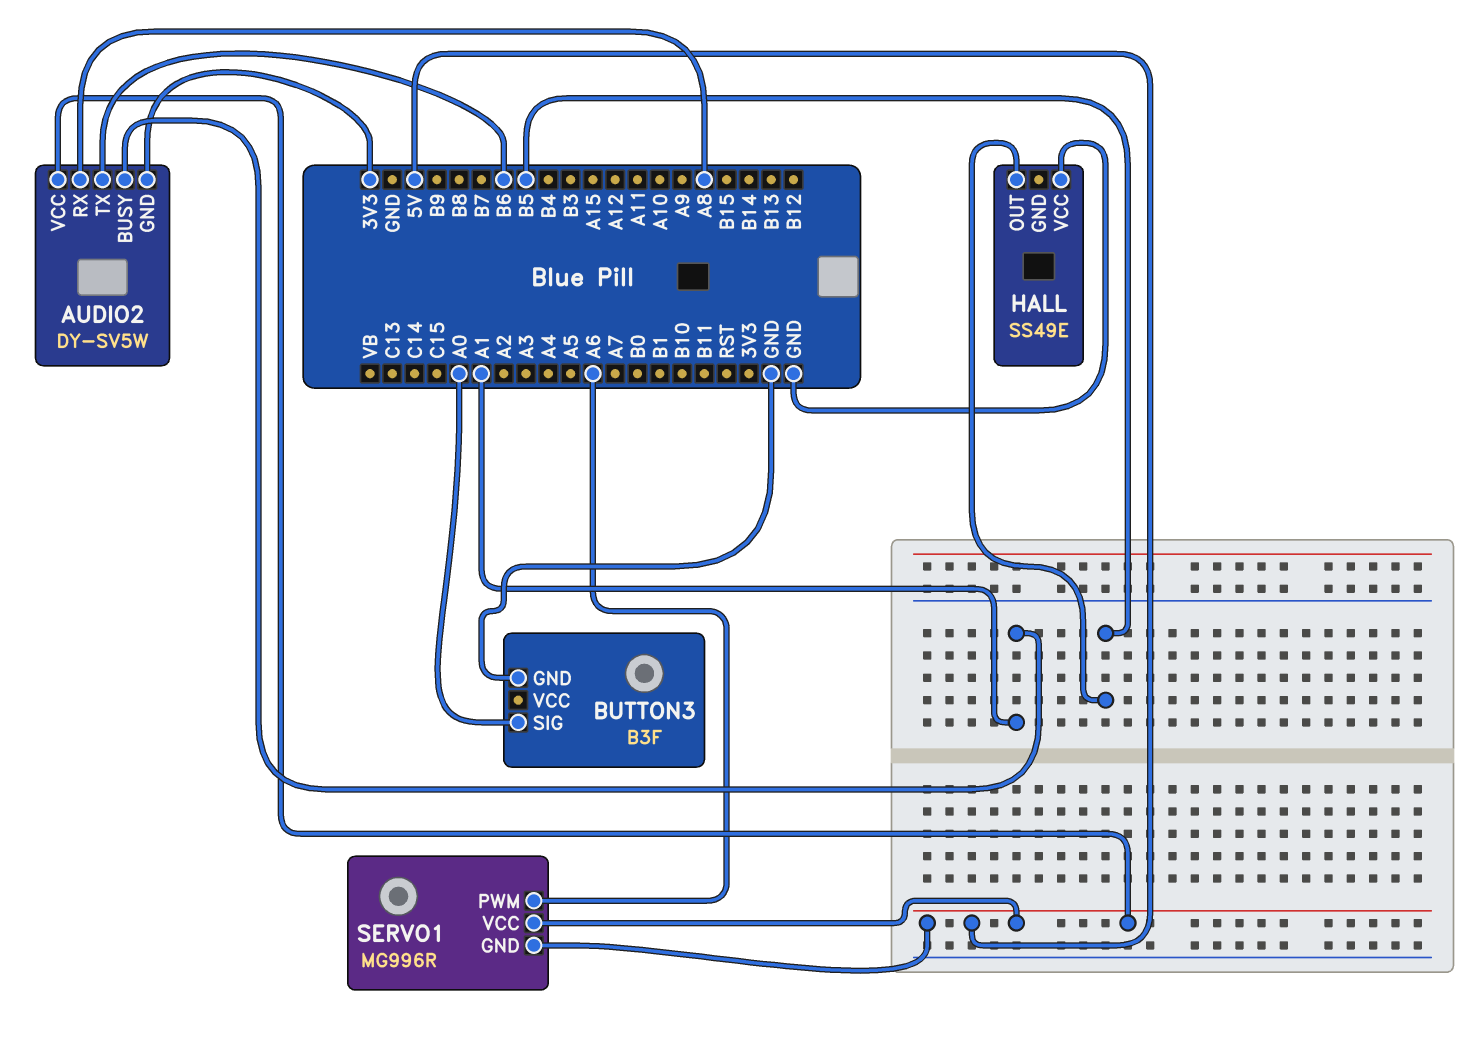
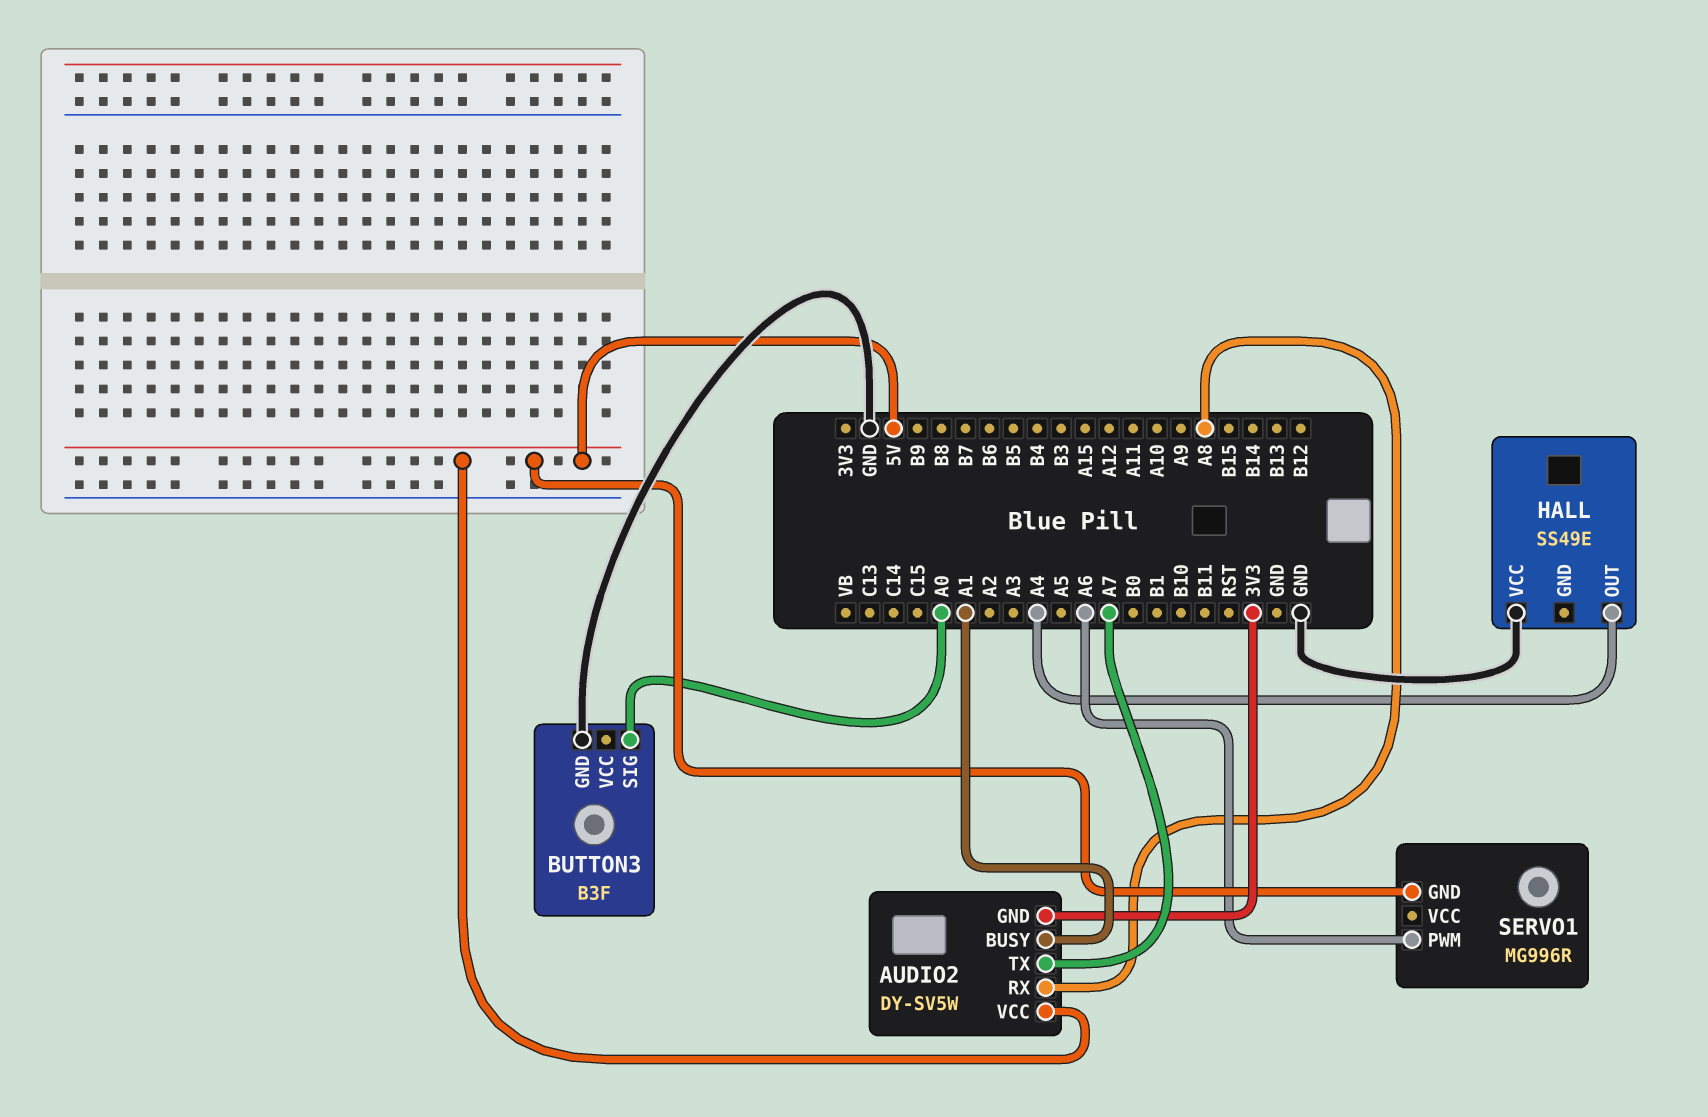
AUDIO2 pin TX: B6 -> A7
HALL pin OUT: B5 -> A4
SERVO1 pin VCC: 5V -> none

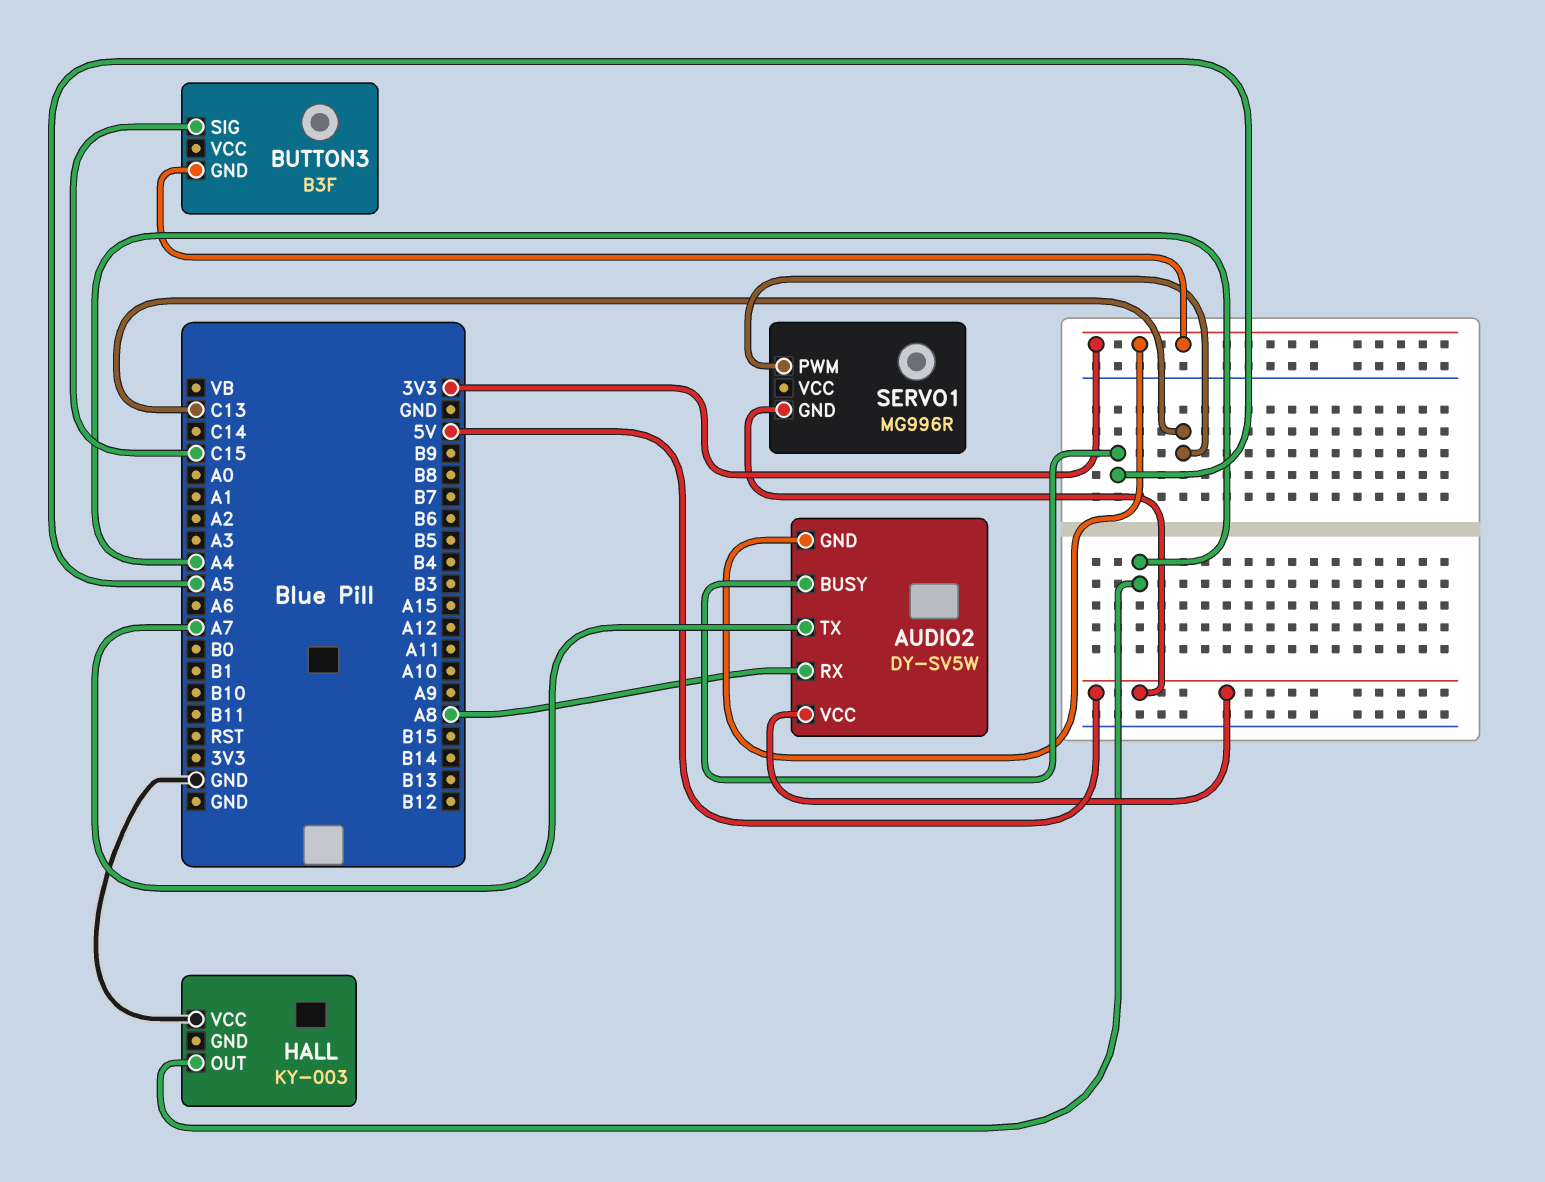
AUDIO2 pin BUSY: A1 -> A5
BUTTON3 pin GND: GND -> 3V3
BUTTON3 pin SIG: A0 -> C15
HALL: SS49E -> KY-003
SERVO1 pin PWM: A6 -> C13

